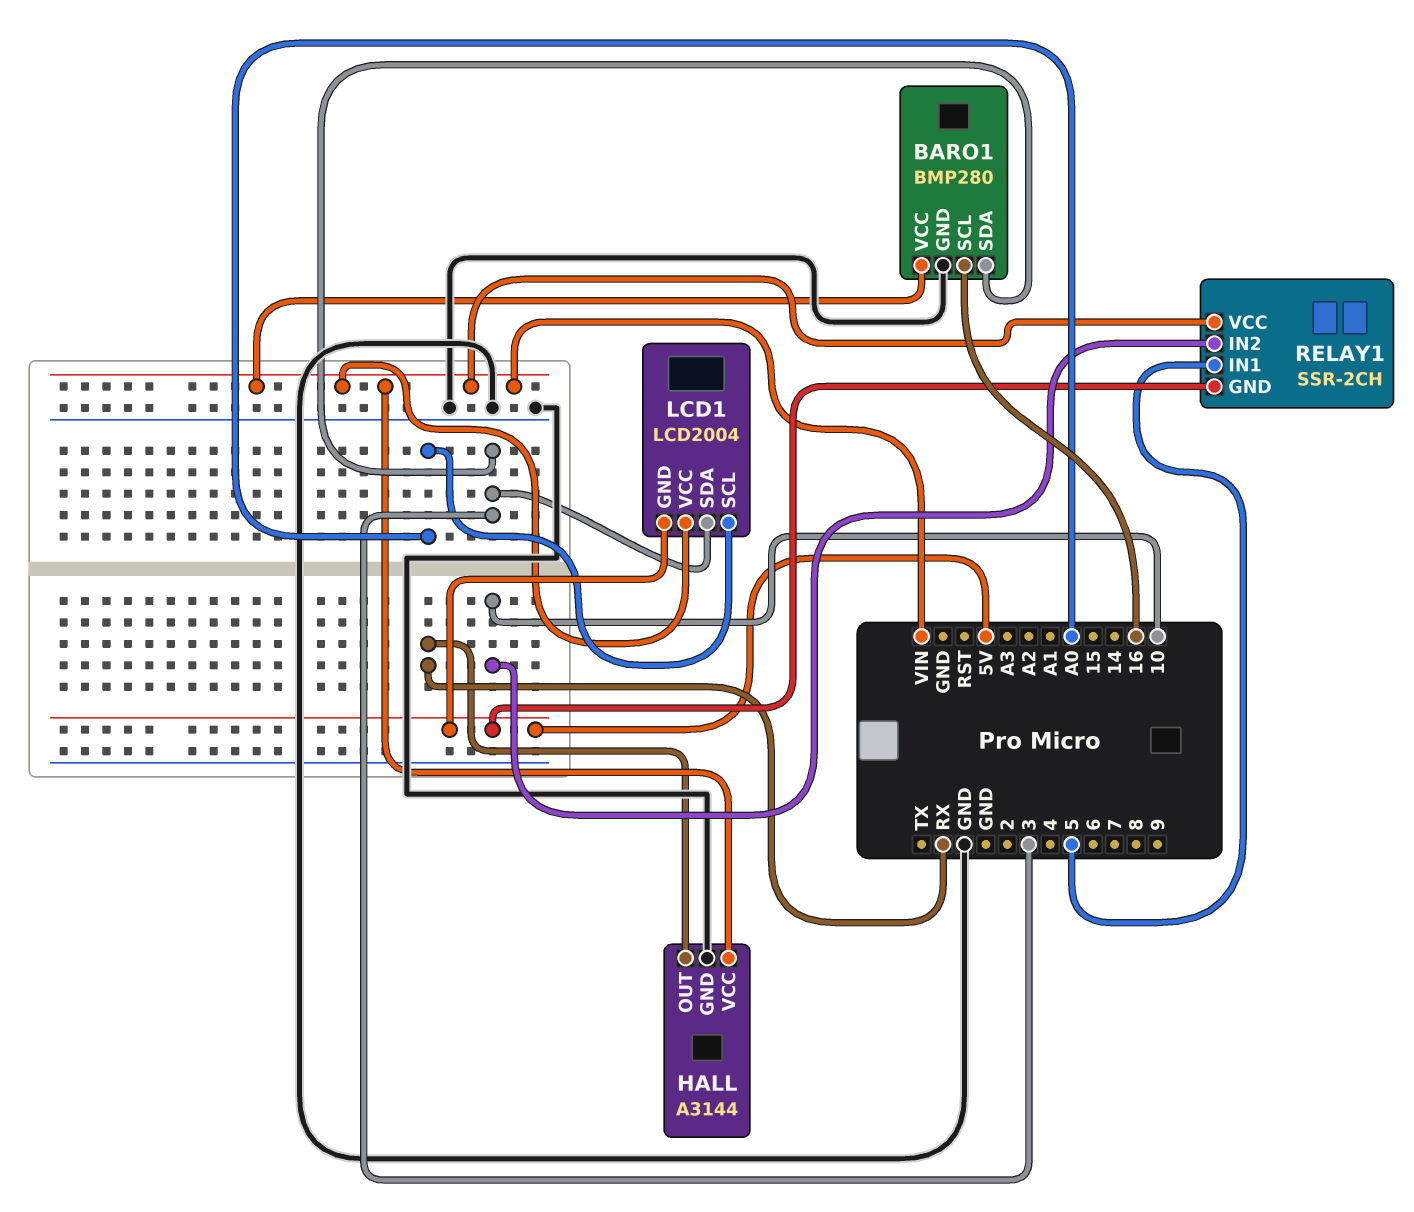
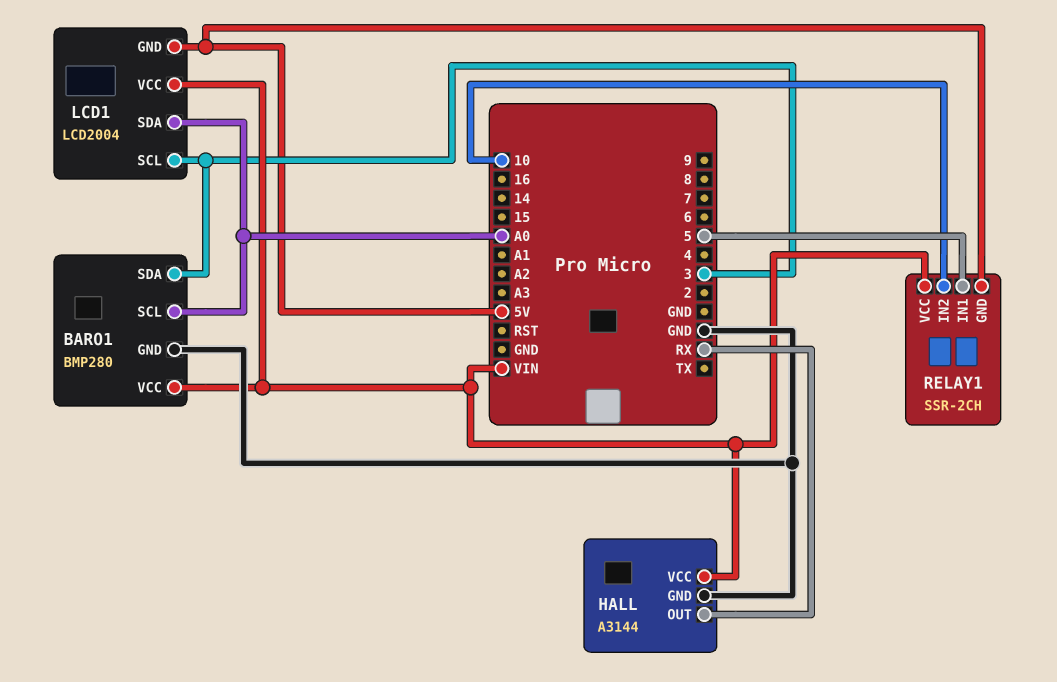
BARO1 pin SCL: 16 -> A0
LCD1 pin SCL: A0 -> 3
LCD1 pin SDA: 3 -> A0

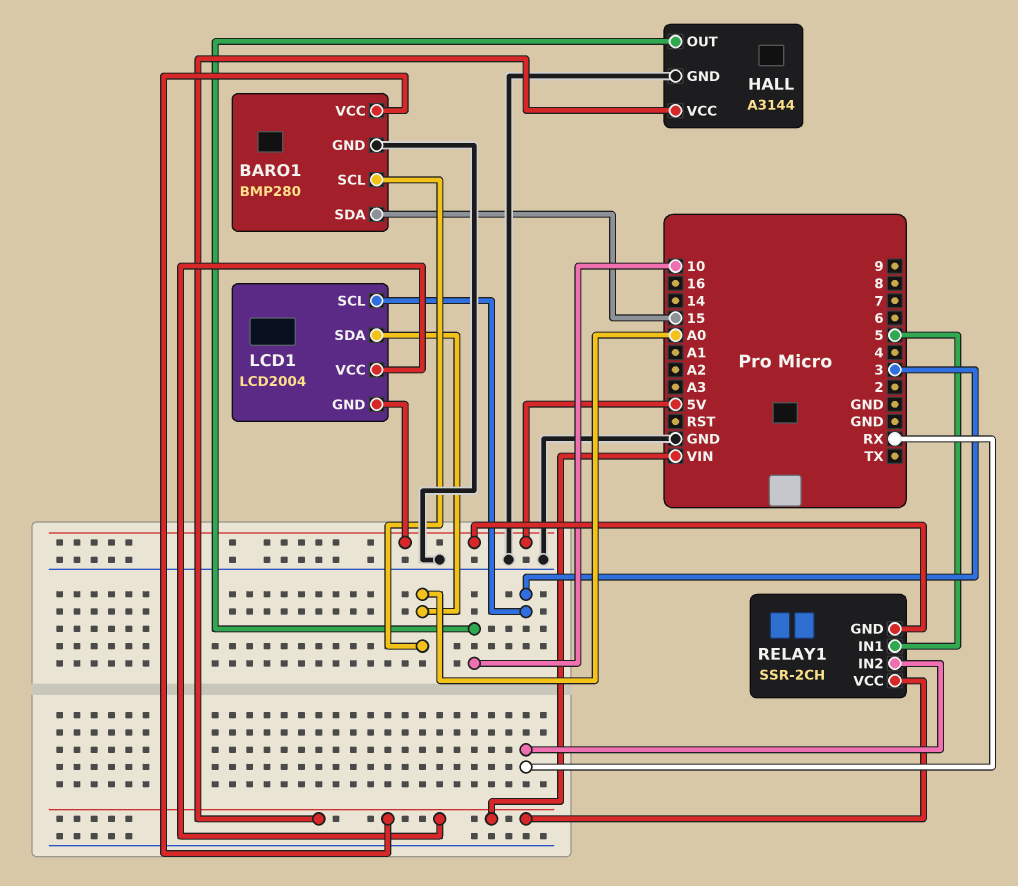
BARO1 pin SDA: 3 -> 15
HALL pin OUT: RX -> 10
RELAY1 pin IN2: 10 -> RX

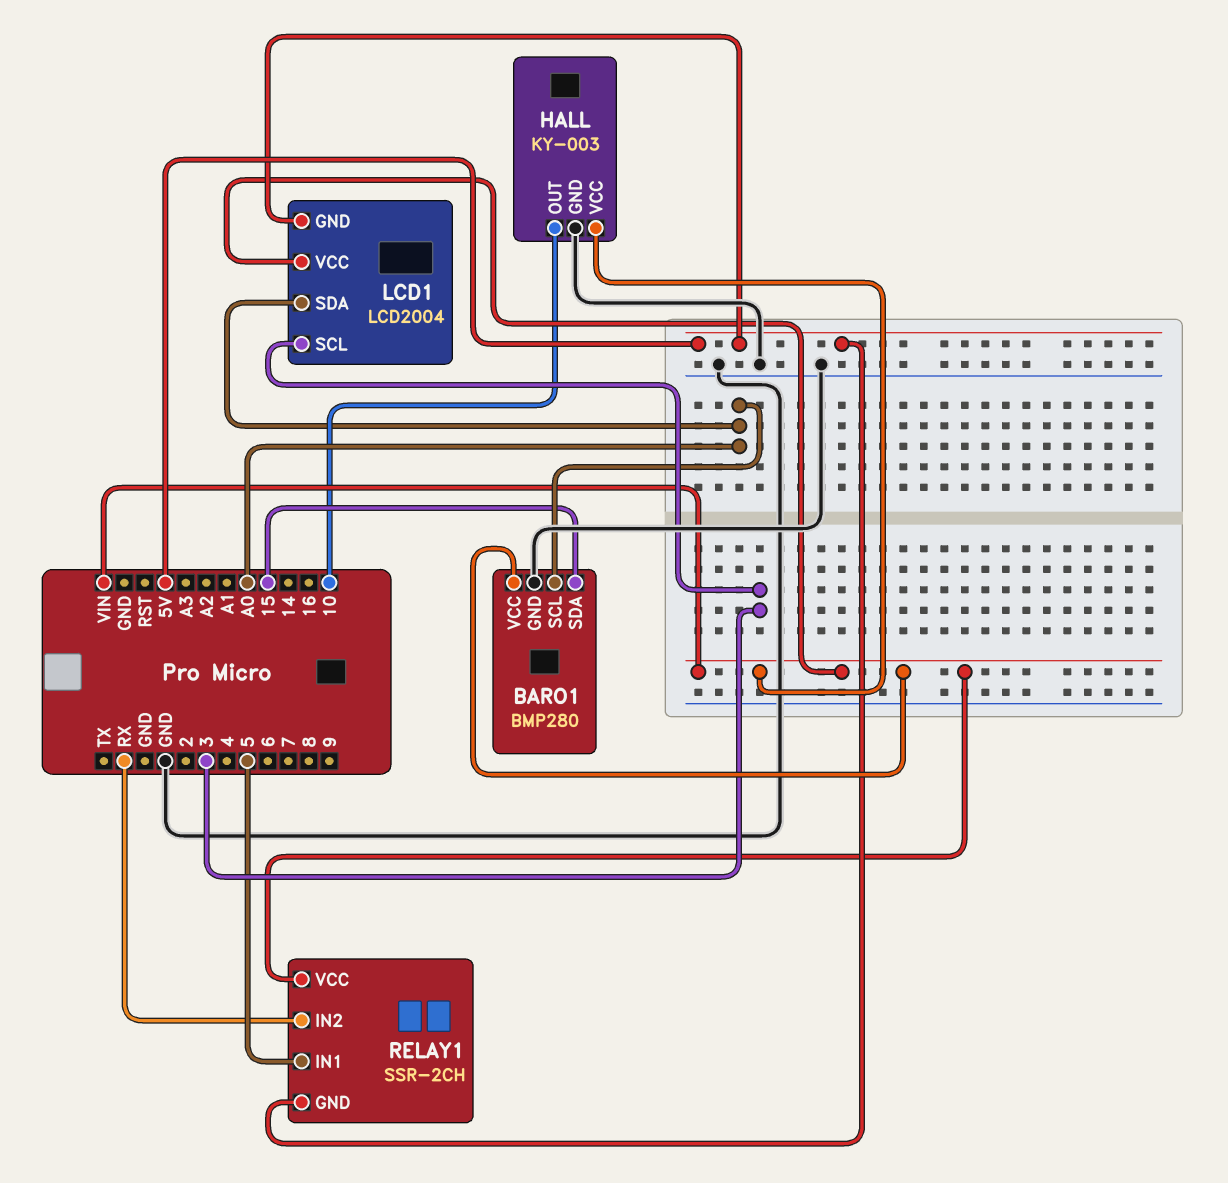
HALL: A3144 -> KY-003

